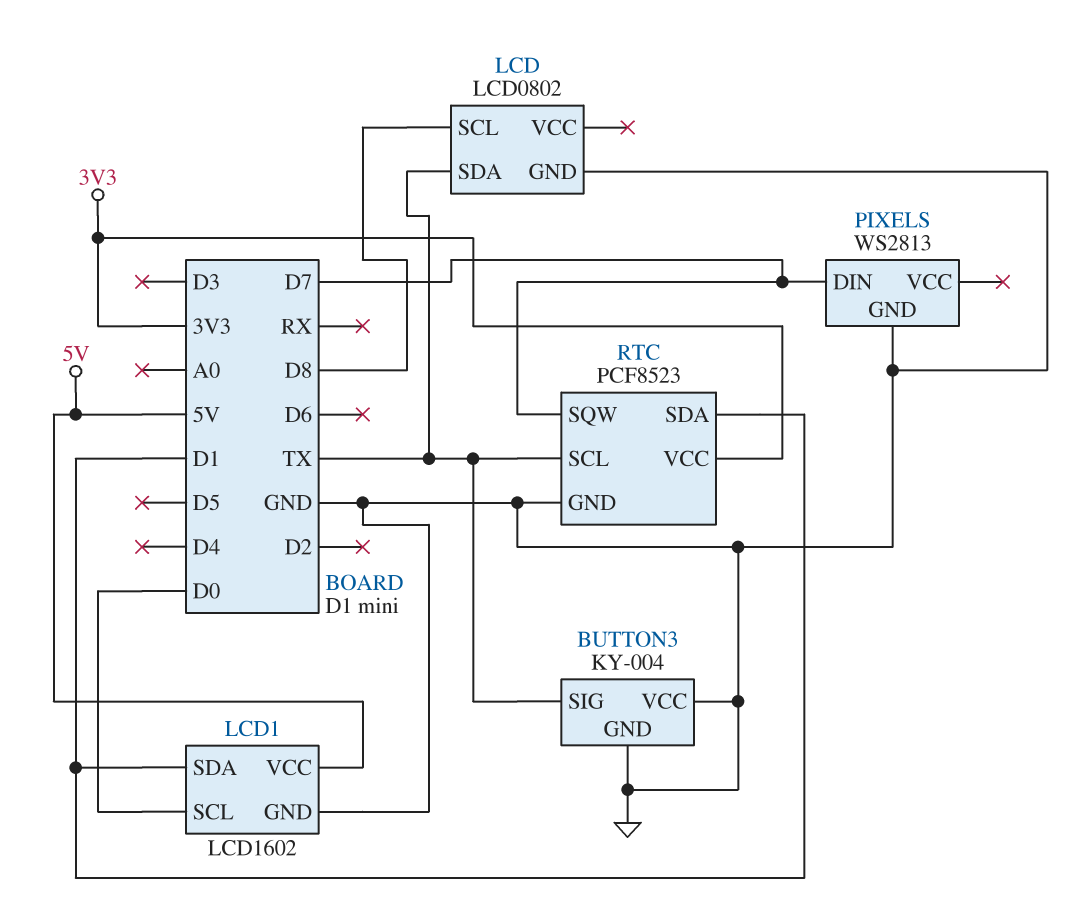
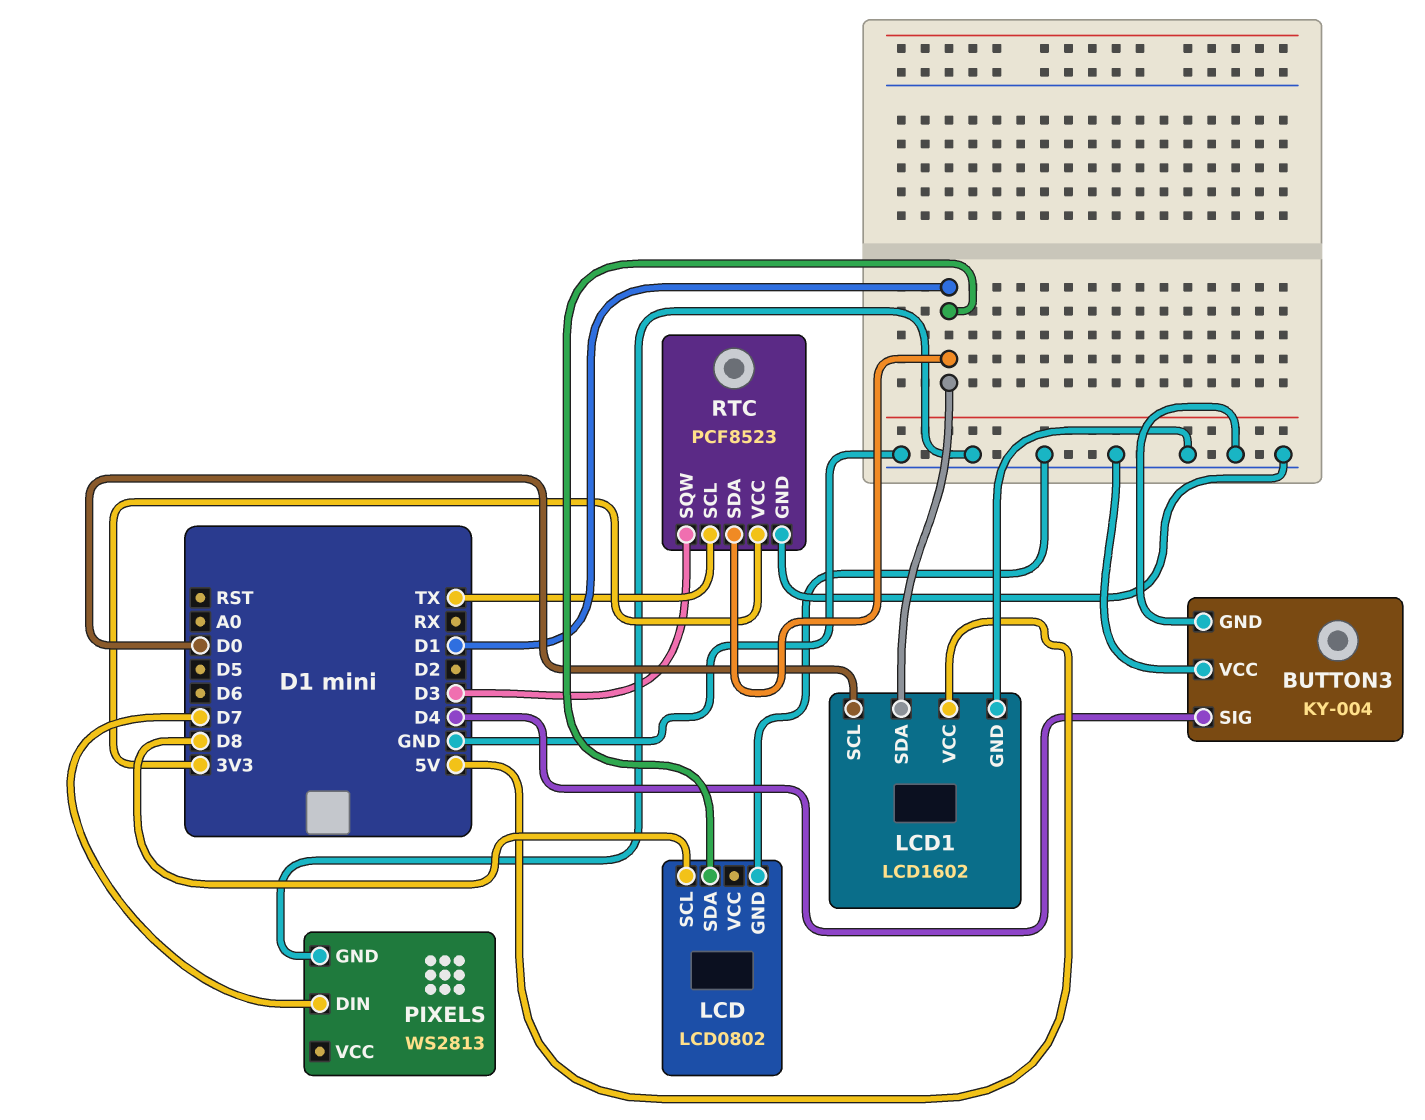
BUTTON3 pin SIG: TX -> D4
LCD pin SDA: TX -> D1
RTC pin SQW: D7 -> D3

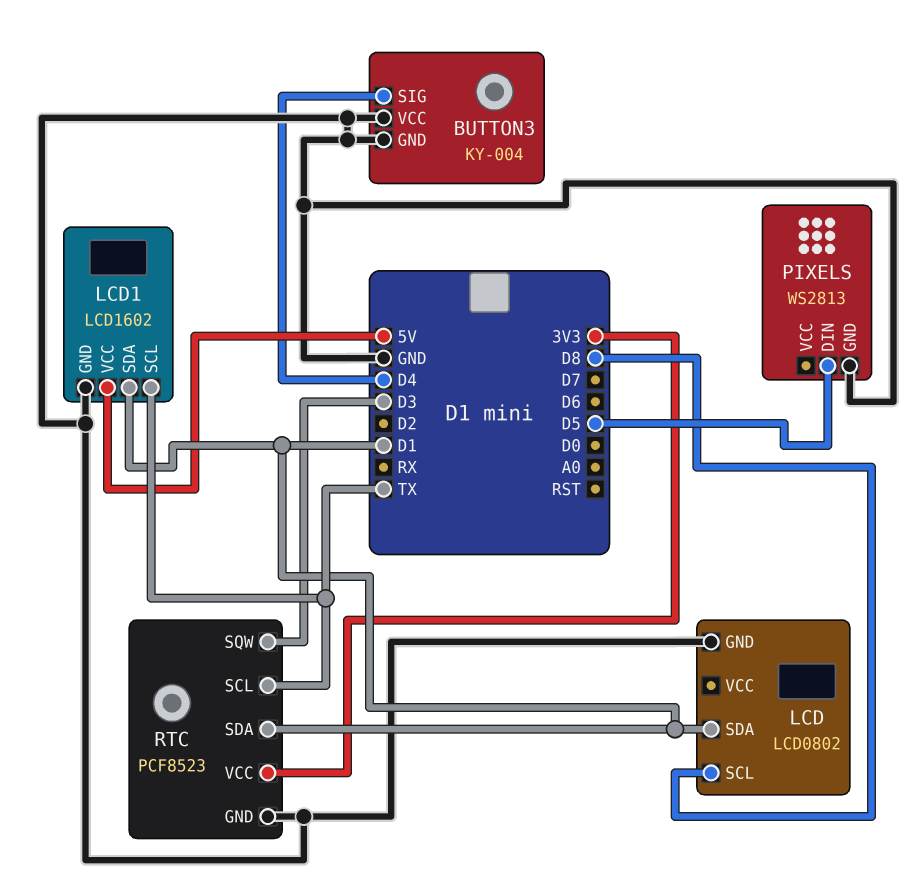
LCD1 pin SCL: D0 -> TX
PIXELS pin DIN: D7 -> D5

